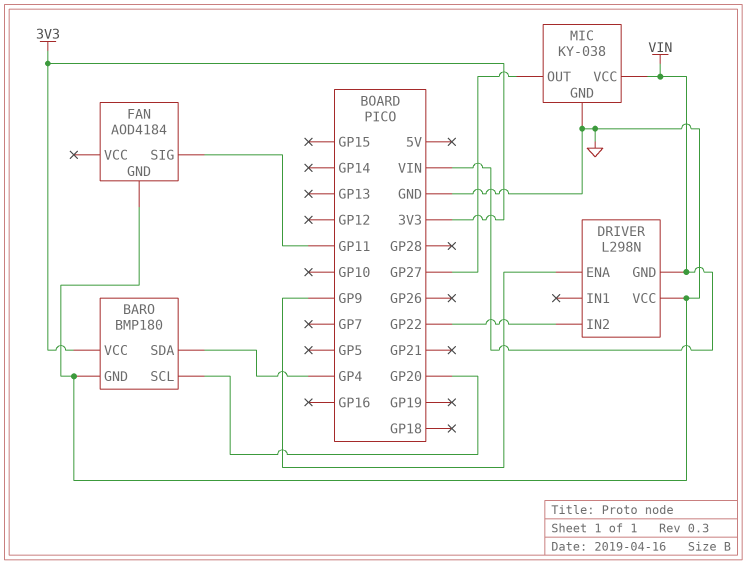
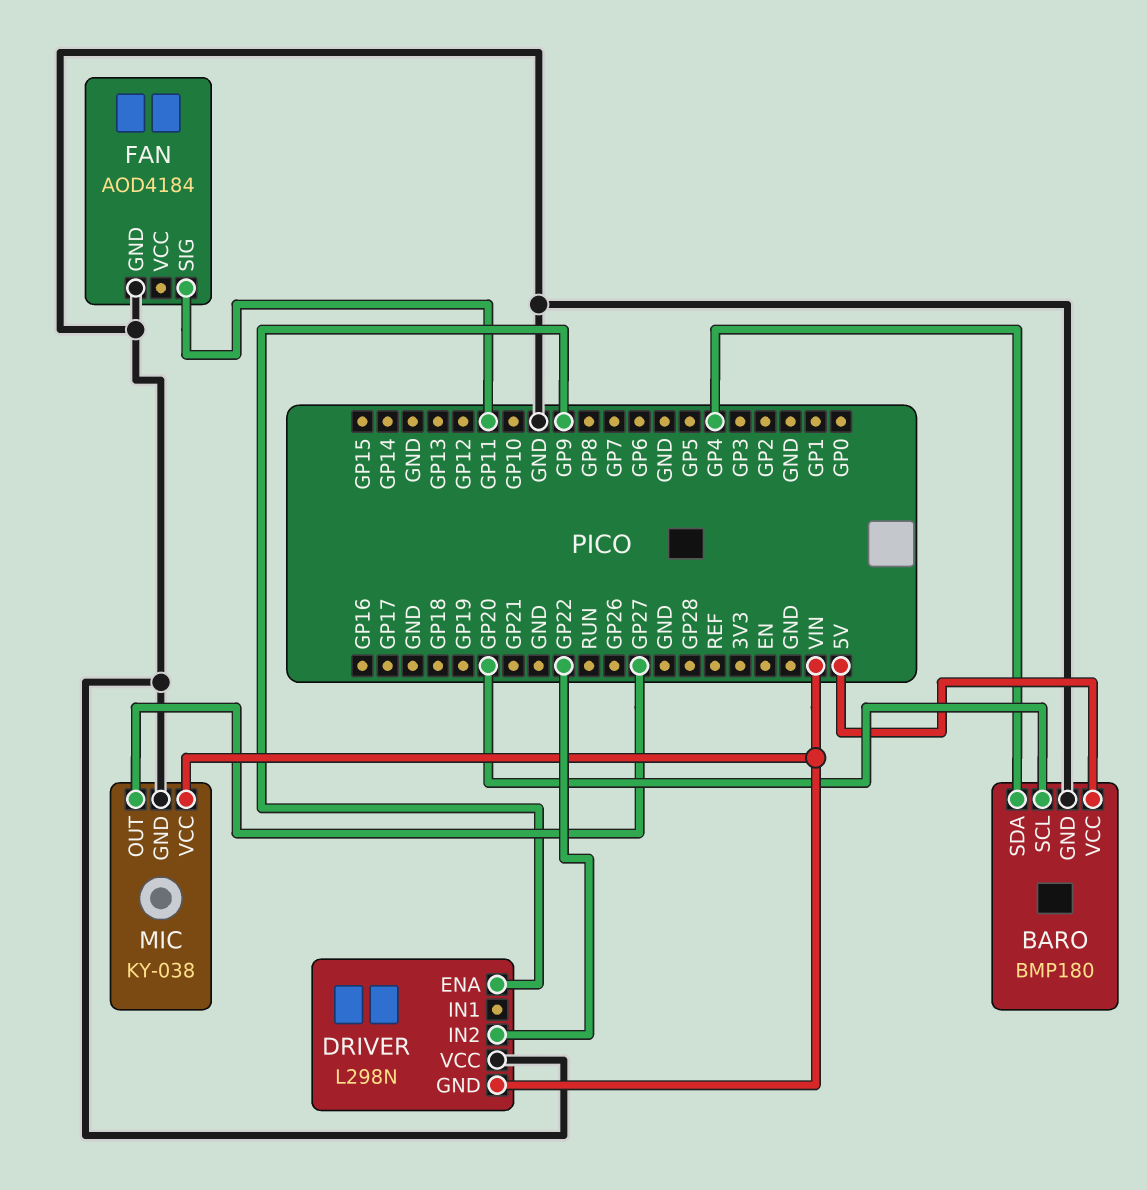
BARO pin VCC: 3V3 -> 5V

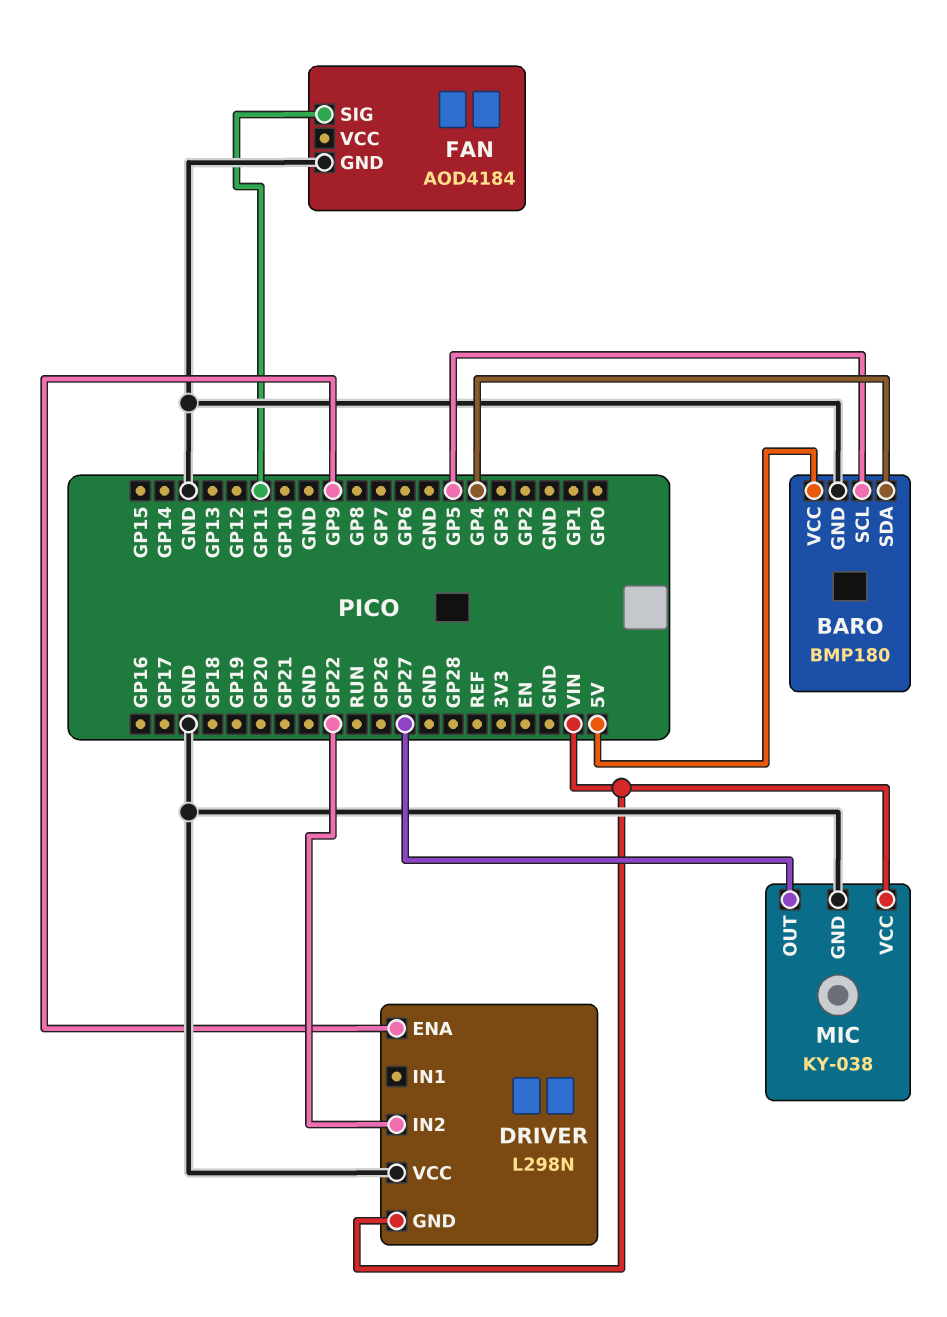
BARO pin SCL: GP20 -> GP5

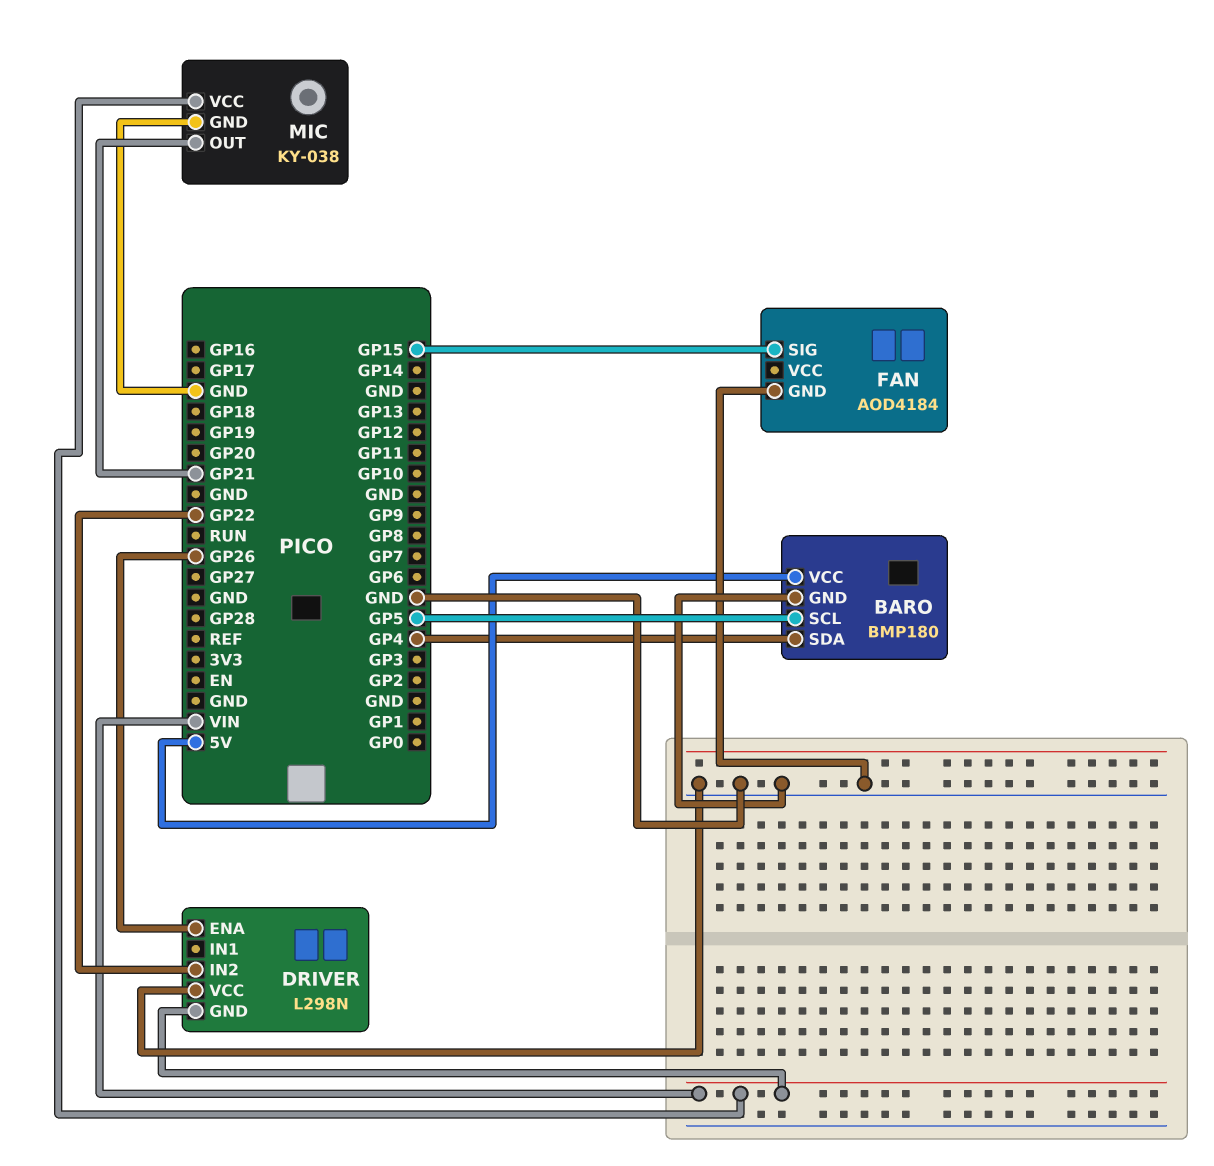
DRIVER pin ENA: GP9 -> GP26
FAN pin SIG: GP11 -> GP15
MIC pin OUT: GP27 -> GP21

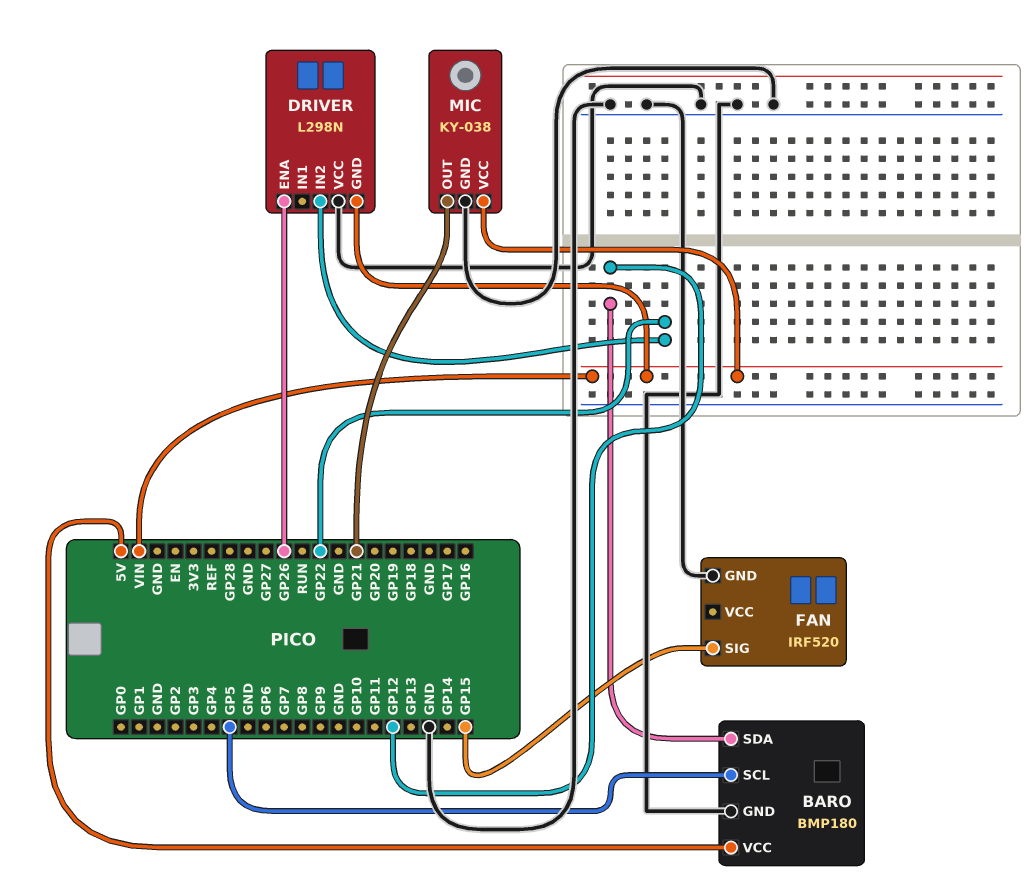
BARO pin SDA: GP4 -> GP12
FAN: AOD4184 -> IRF520

